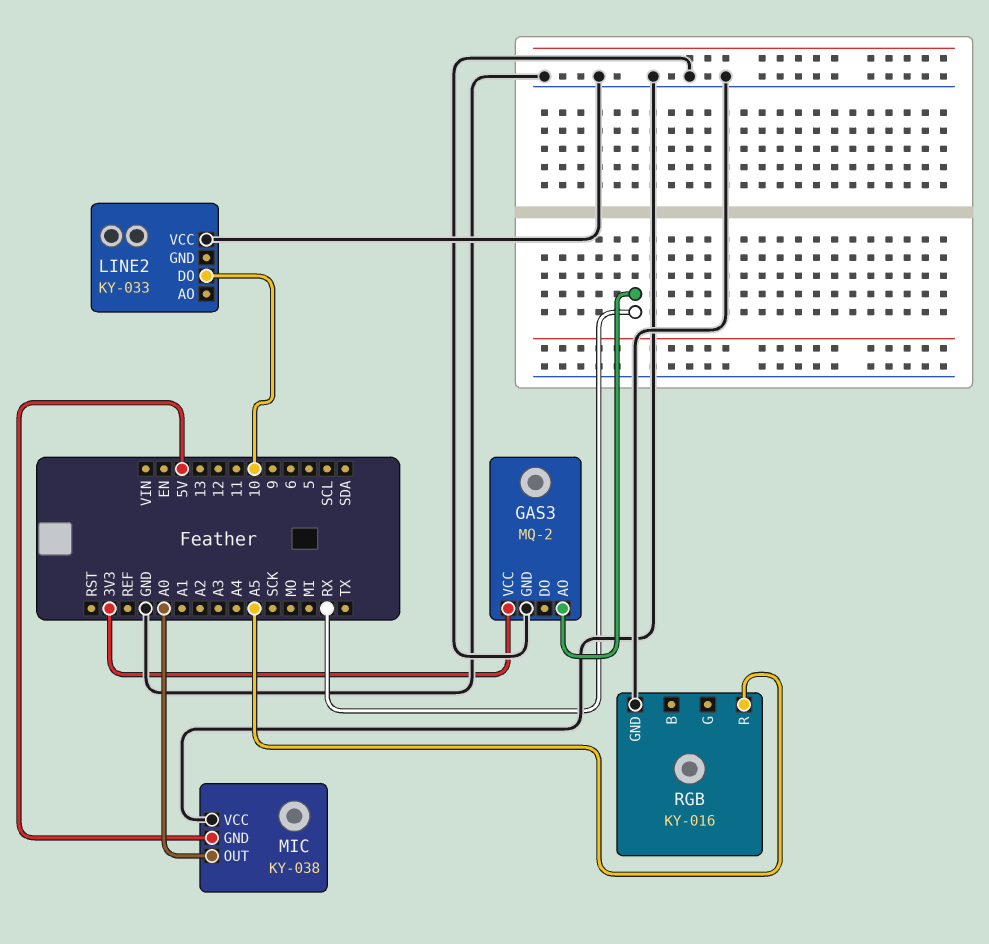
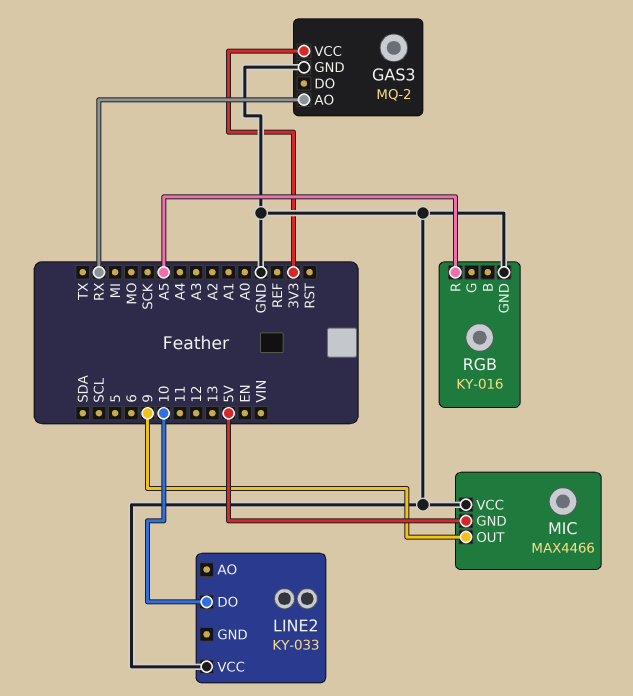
MIC: KY-038 -> MAX4466
MIC pin OUT: A0 -> 9

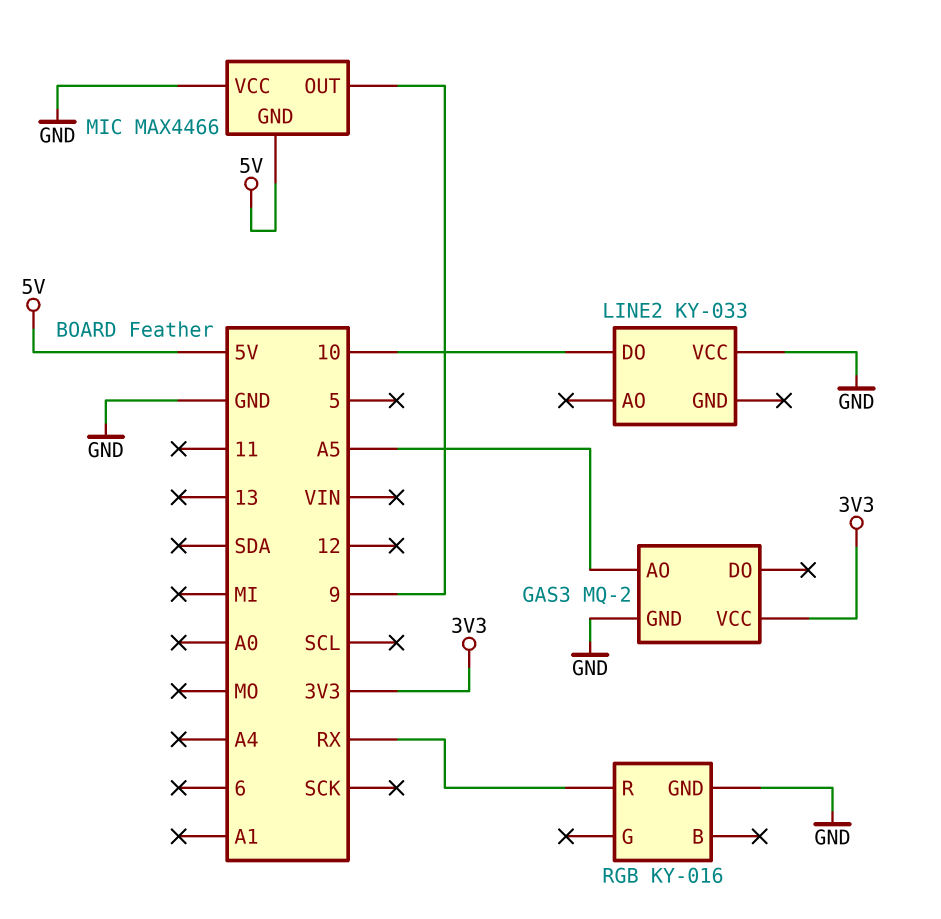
GAS3 pin AO: RX -> A5
RGB pin R: A5 -> RX

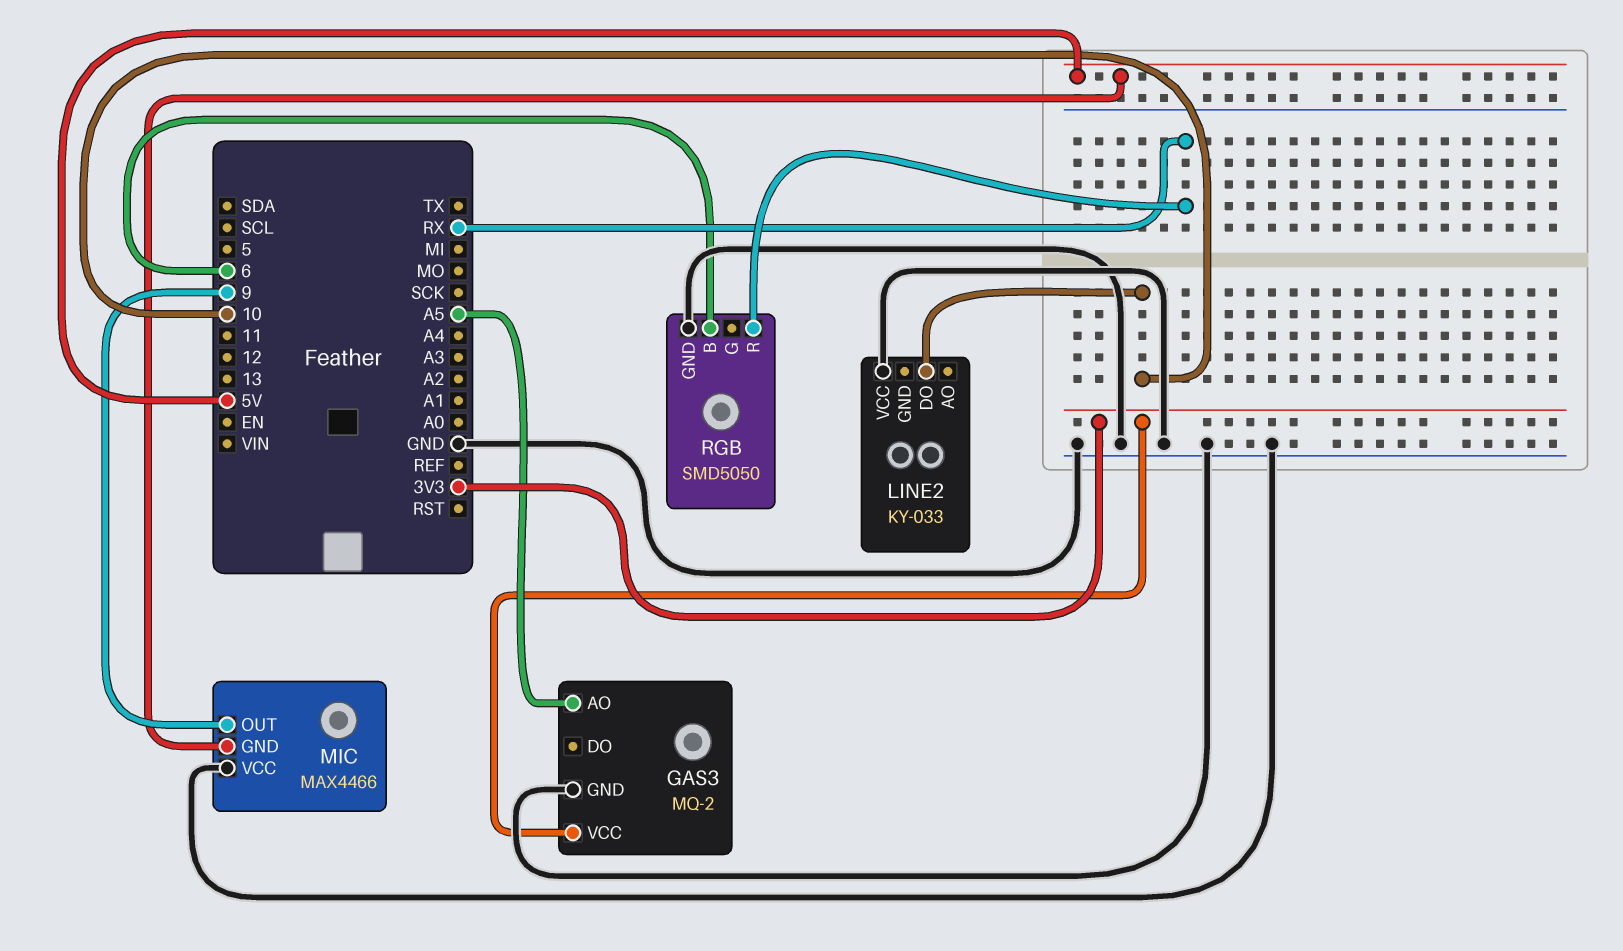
RGB: KY-016 -> SMD5050
RGB pin B: none -> 6

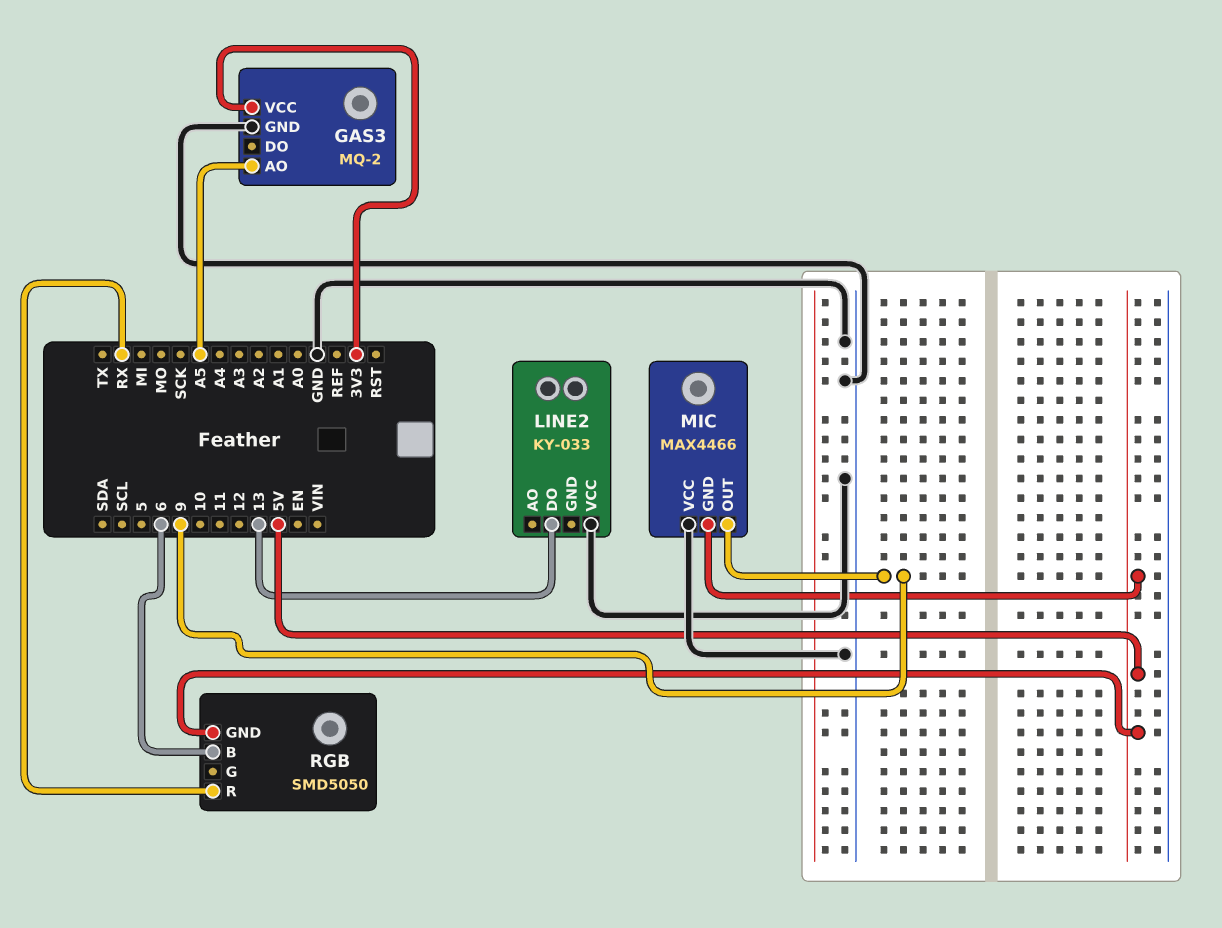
LINE2 pin DO: 10 -> 13
RGB pin GND: GND -> 5V

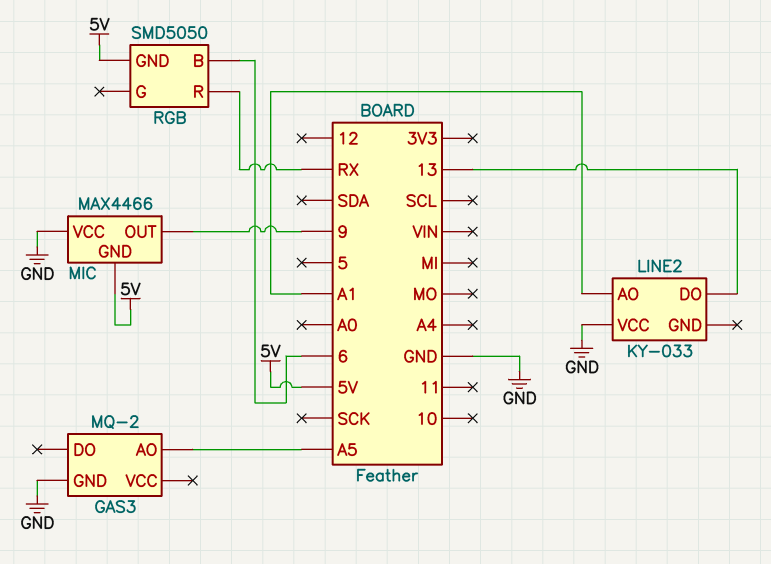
GAS3 pin VCC: 3V3 -> none
LINE2 pin AO: none -> A1

